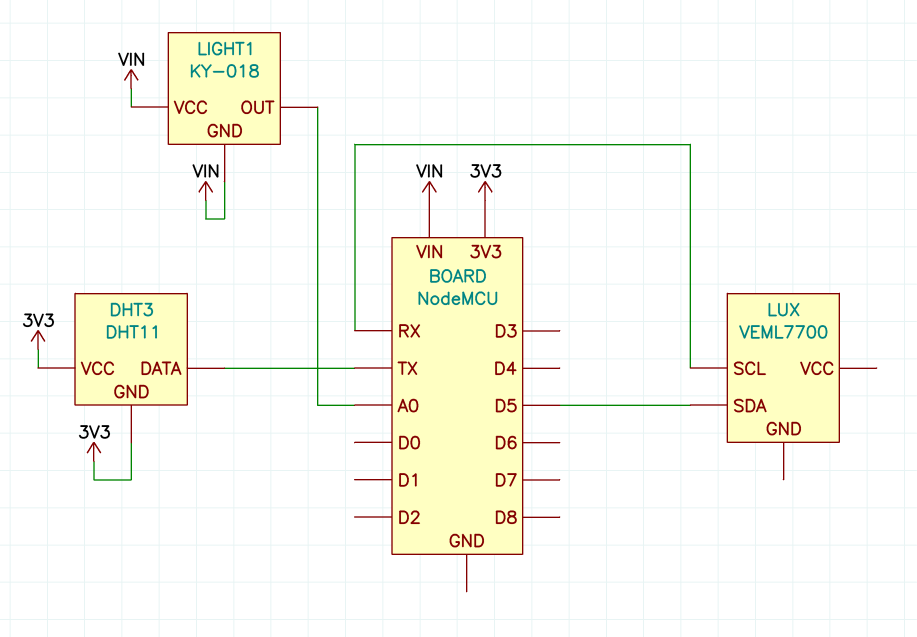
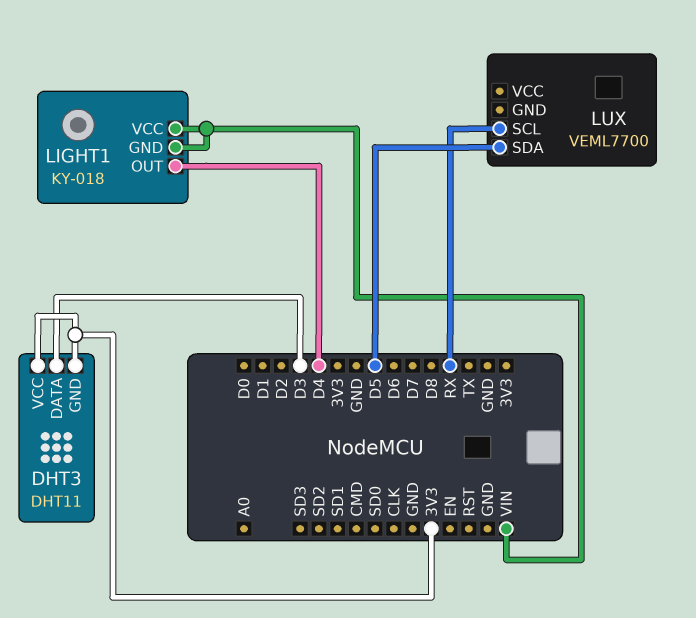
DHT3 pin DATA: TX -> D3
LIGHT1 pin OUT: A0 -> D4

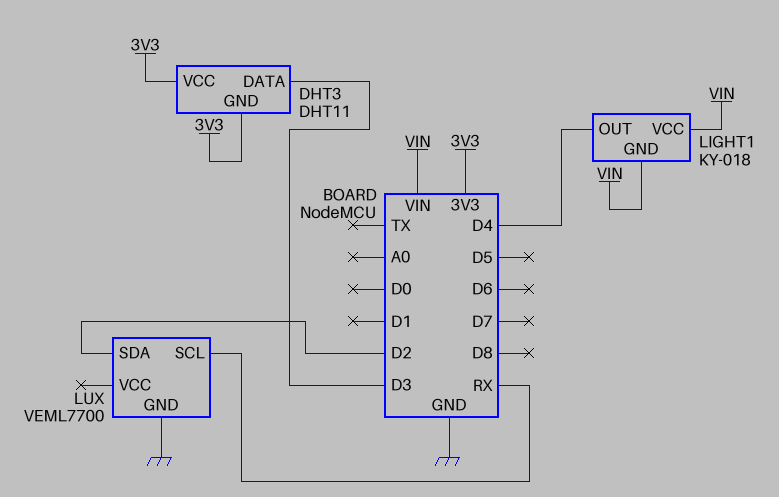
LUX pin GND: none -> GND
LUX pin SDA: D5 -> D2

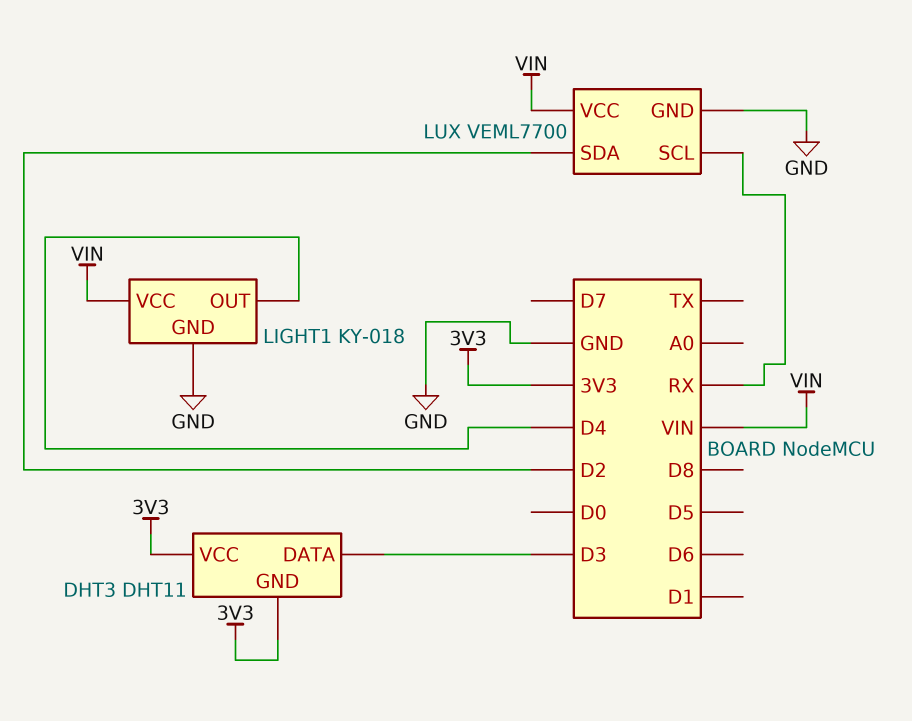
LIGHT1 pin GND: VIN -> GND
LUX pin VCC: none -> VIN

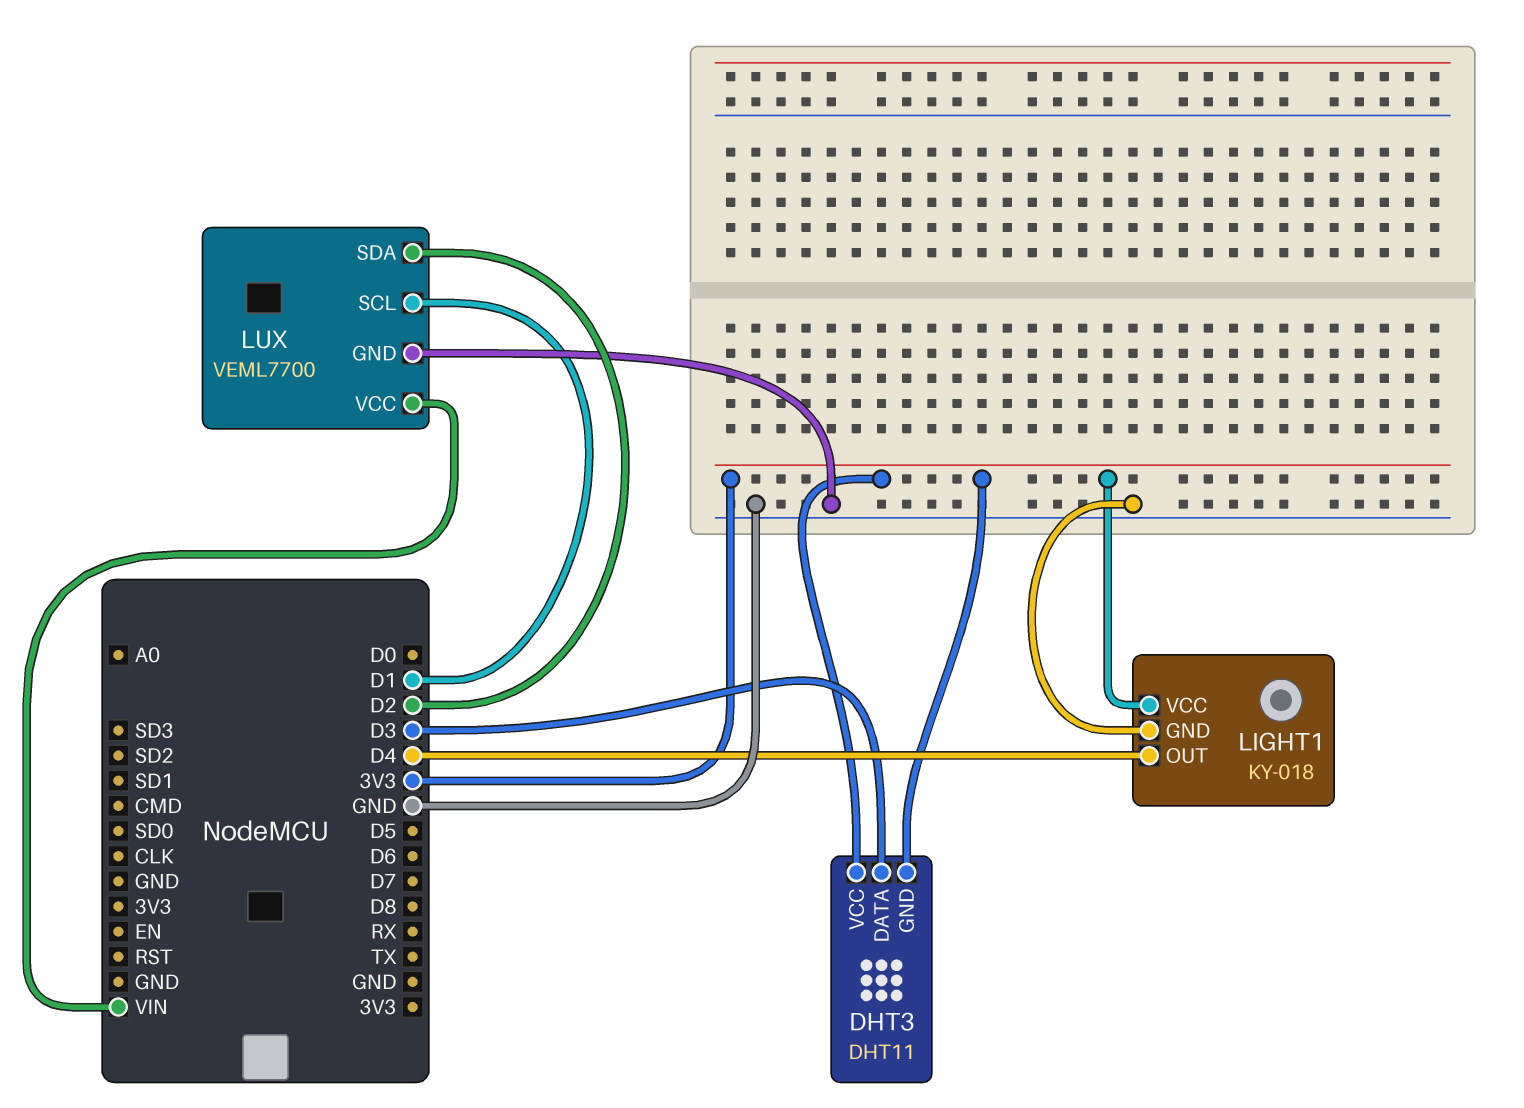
LIGHT1 pin VCC: VIN -> 3V3
LUX pin SCL: RX -> D1

